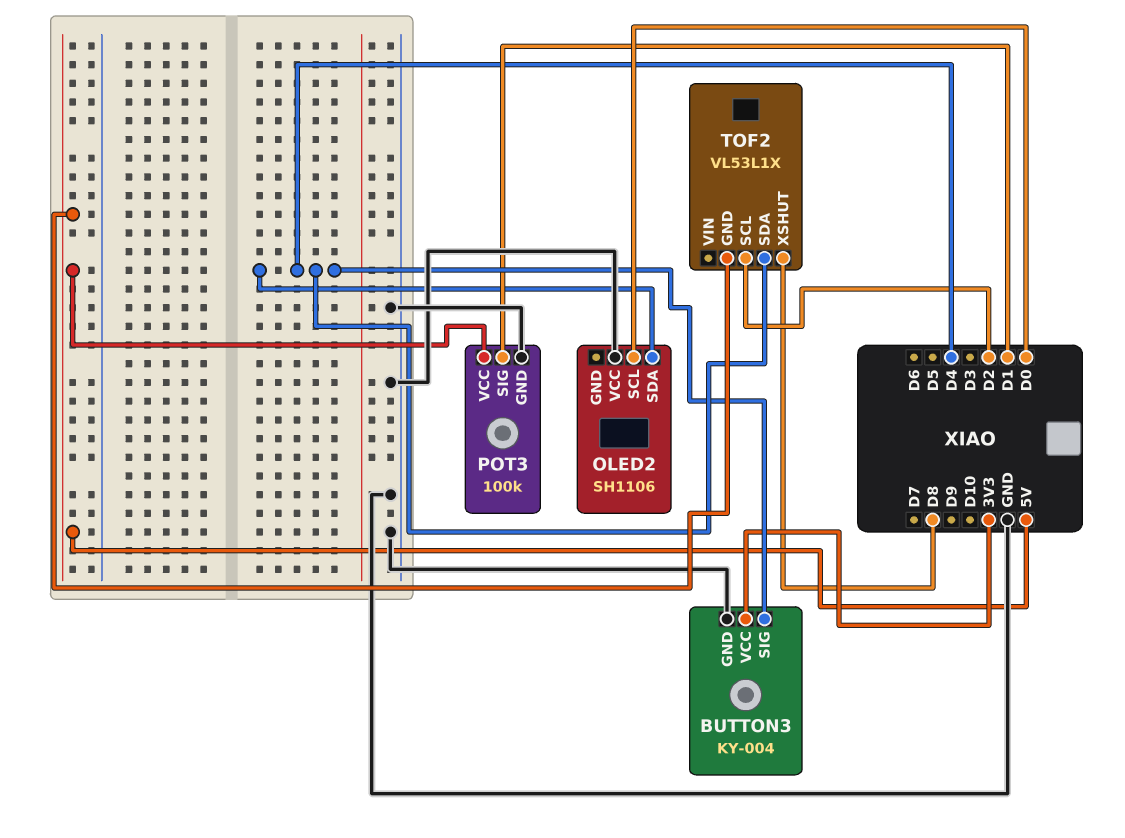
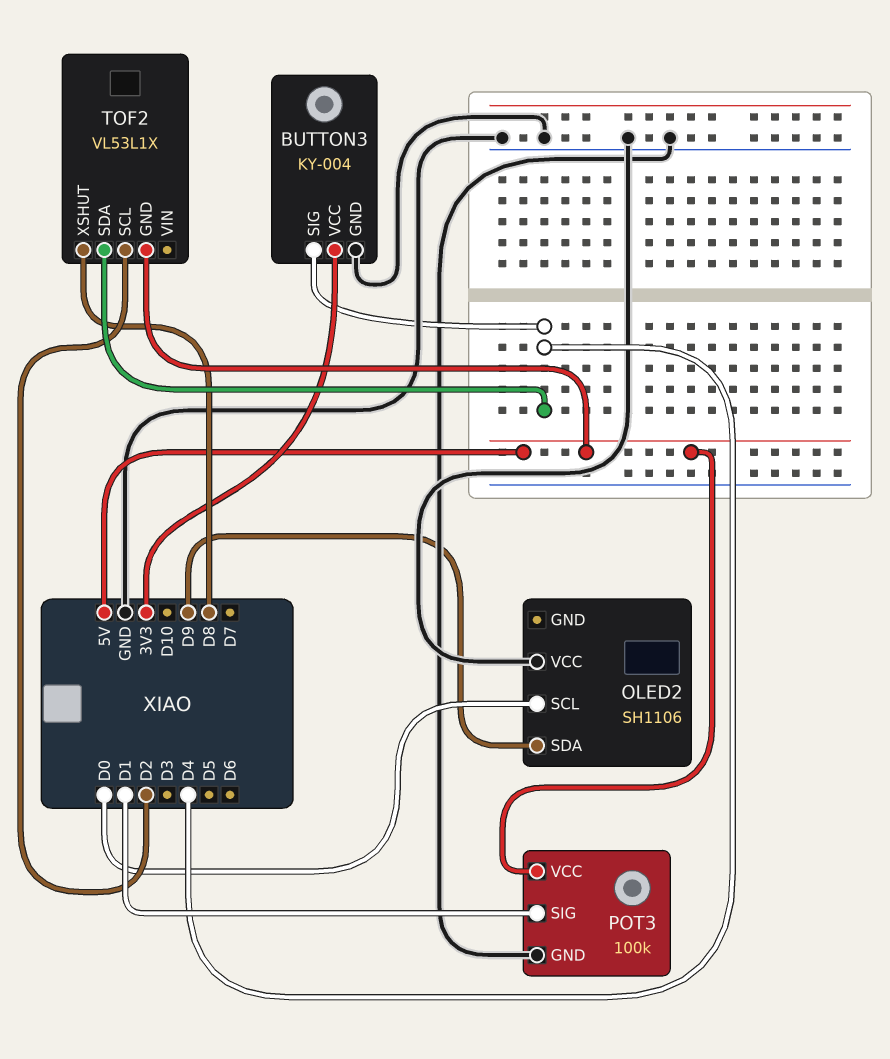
OLED2 pin SDA: D4 -> D9

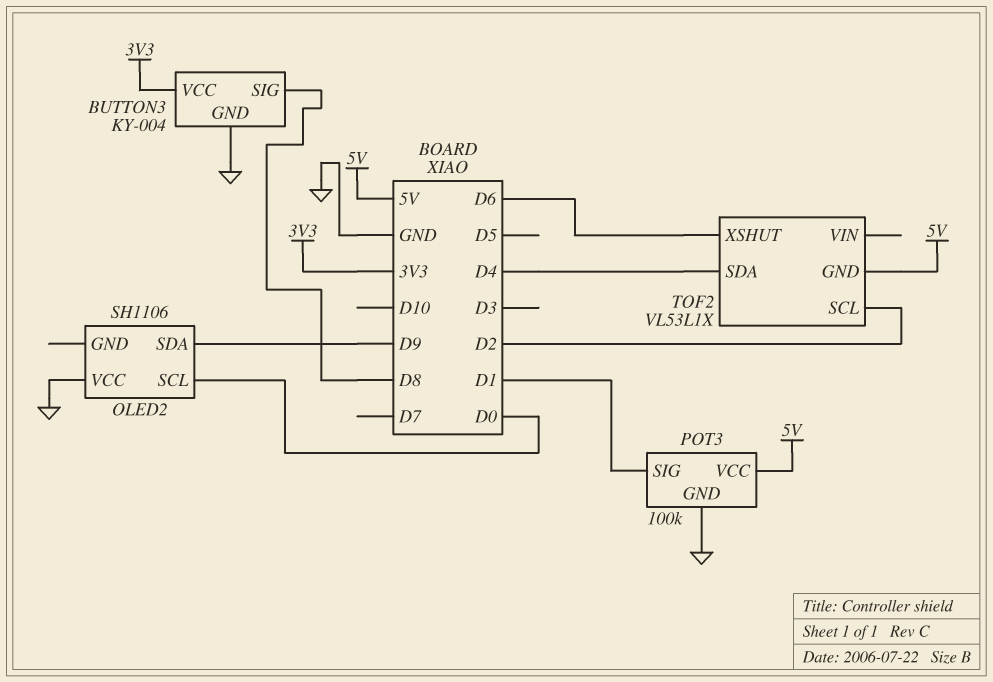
BUTTON3 pin SIG: D4 -> D8
TOF2 pin XSHUT: D8 -> D6

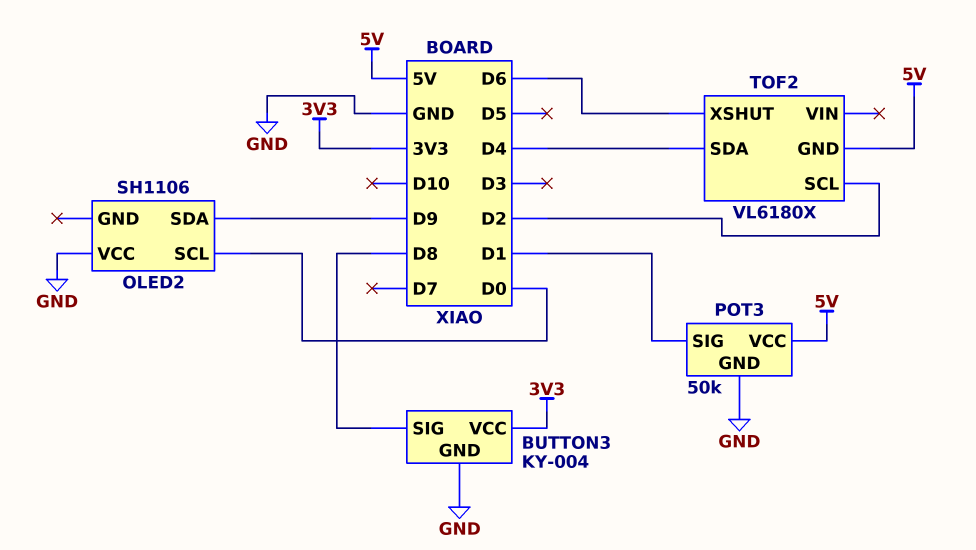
POT3: 100k -> 50k
TOF2: VL53L1X -> VL6180X

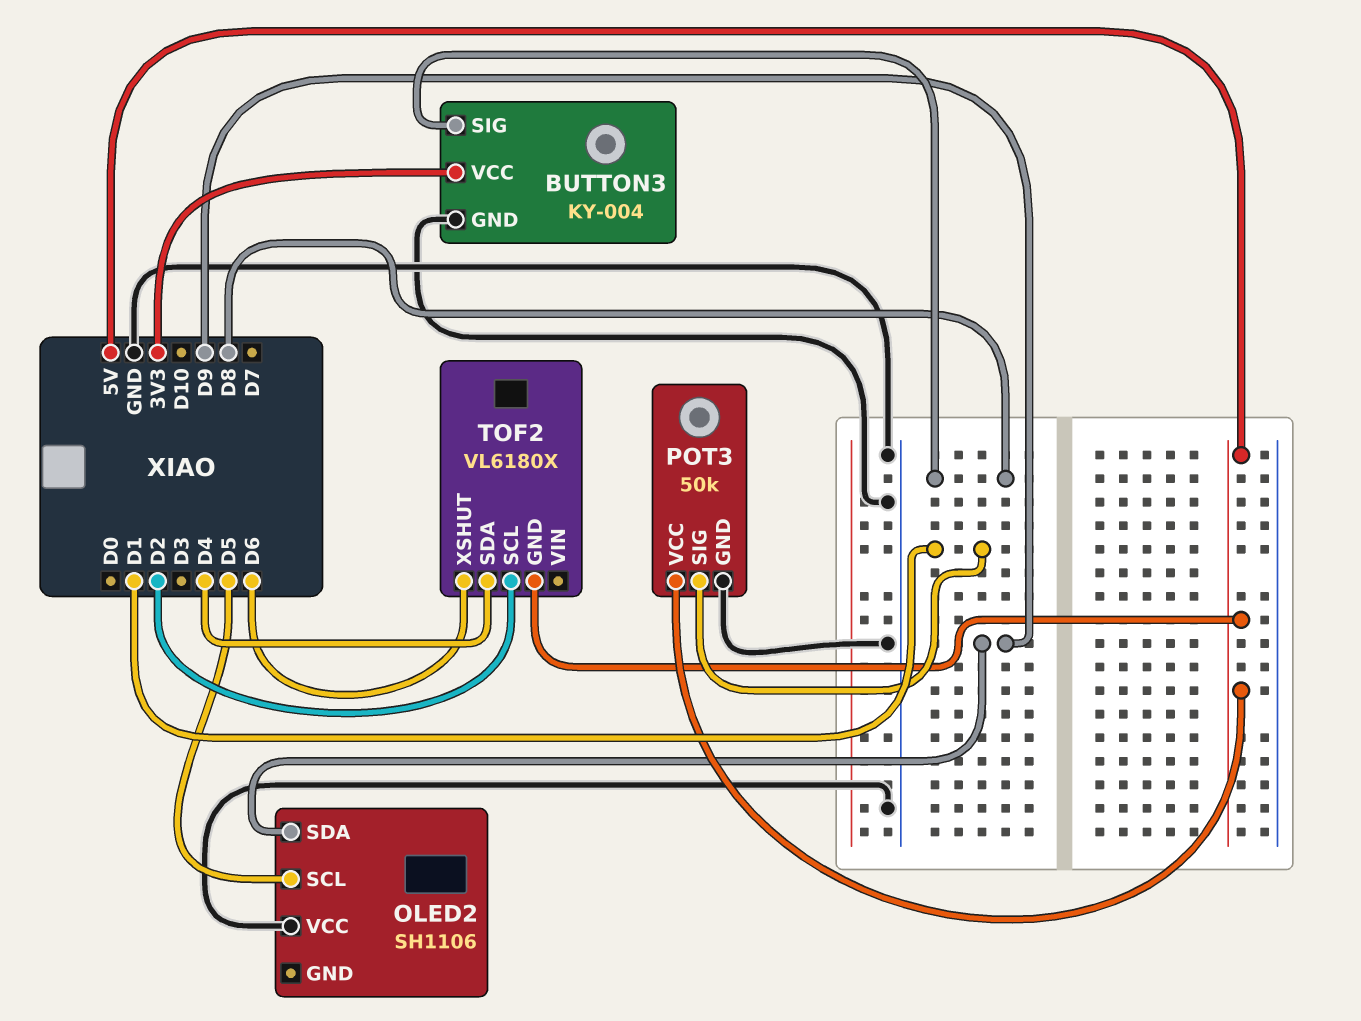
OLED2 pin SCL: D0 -> D5

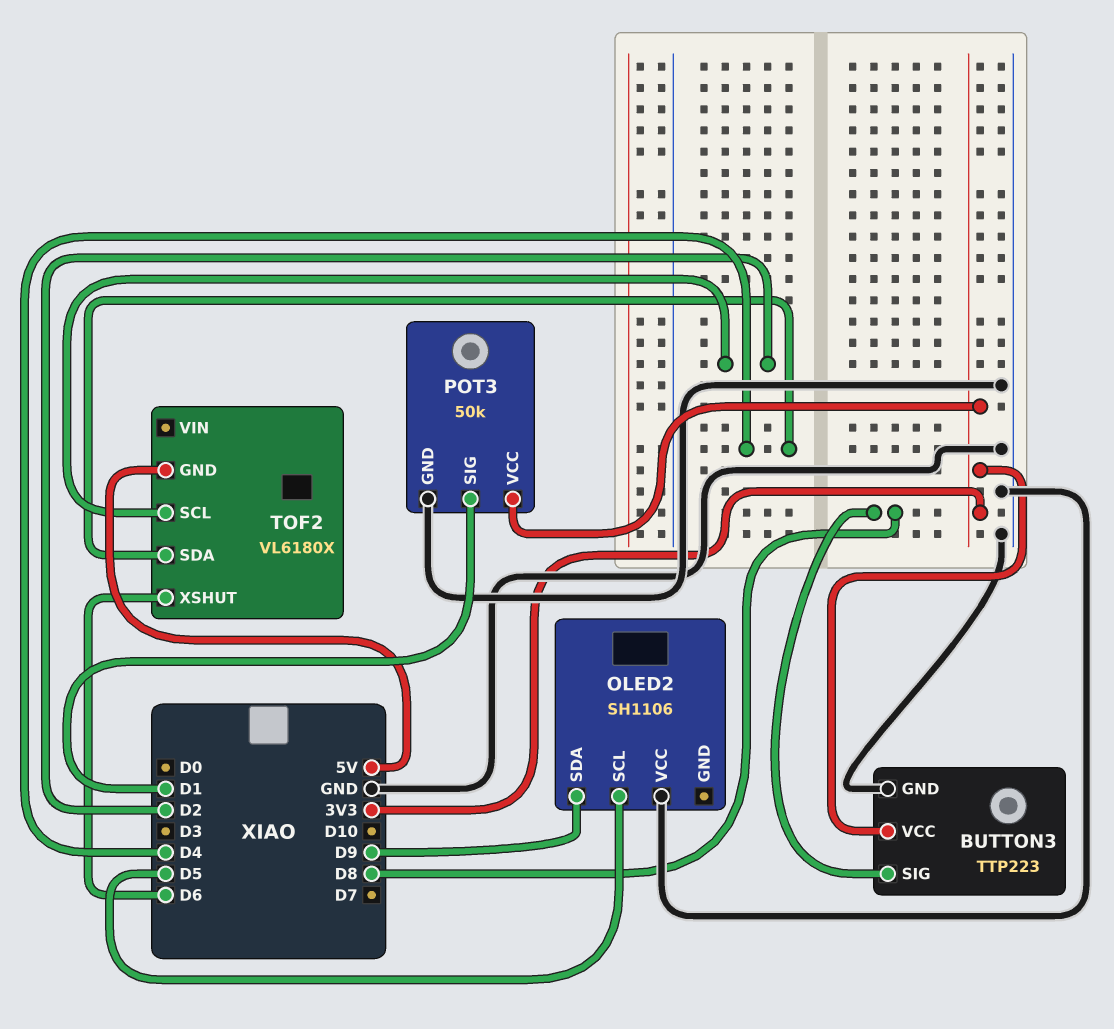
BUTTON3: KY-004 -> TTP223
POT3 pin VCC: 5V -> 3V3

